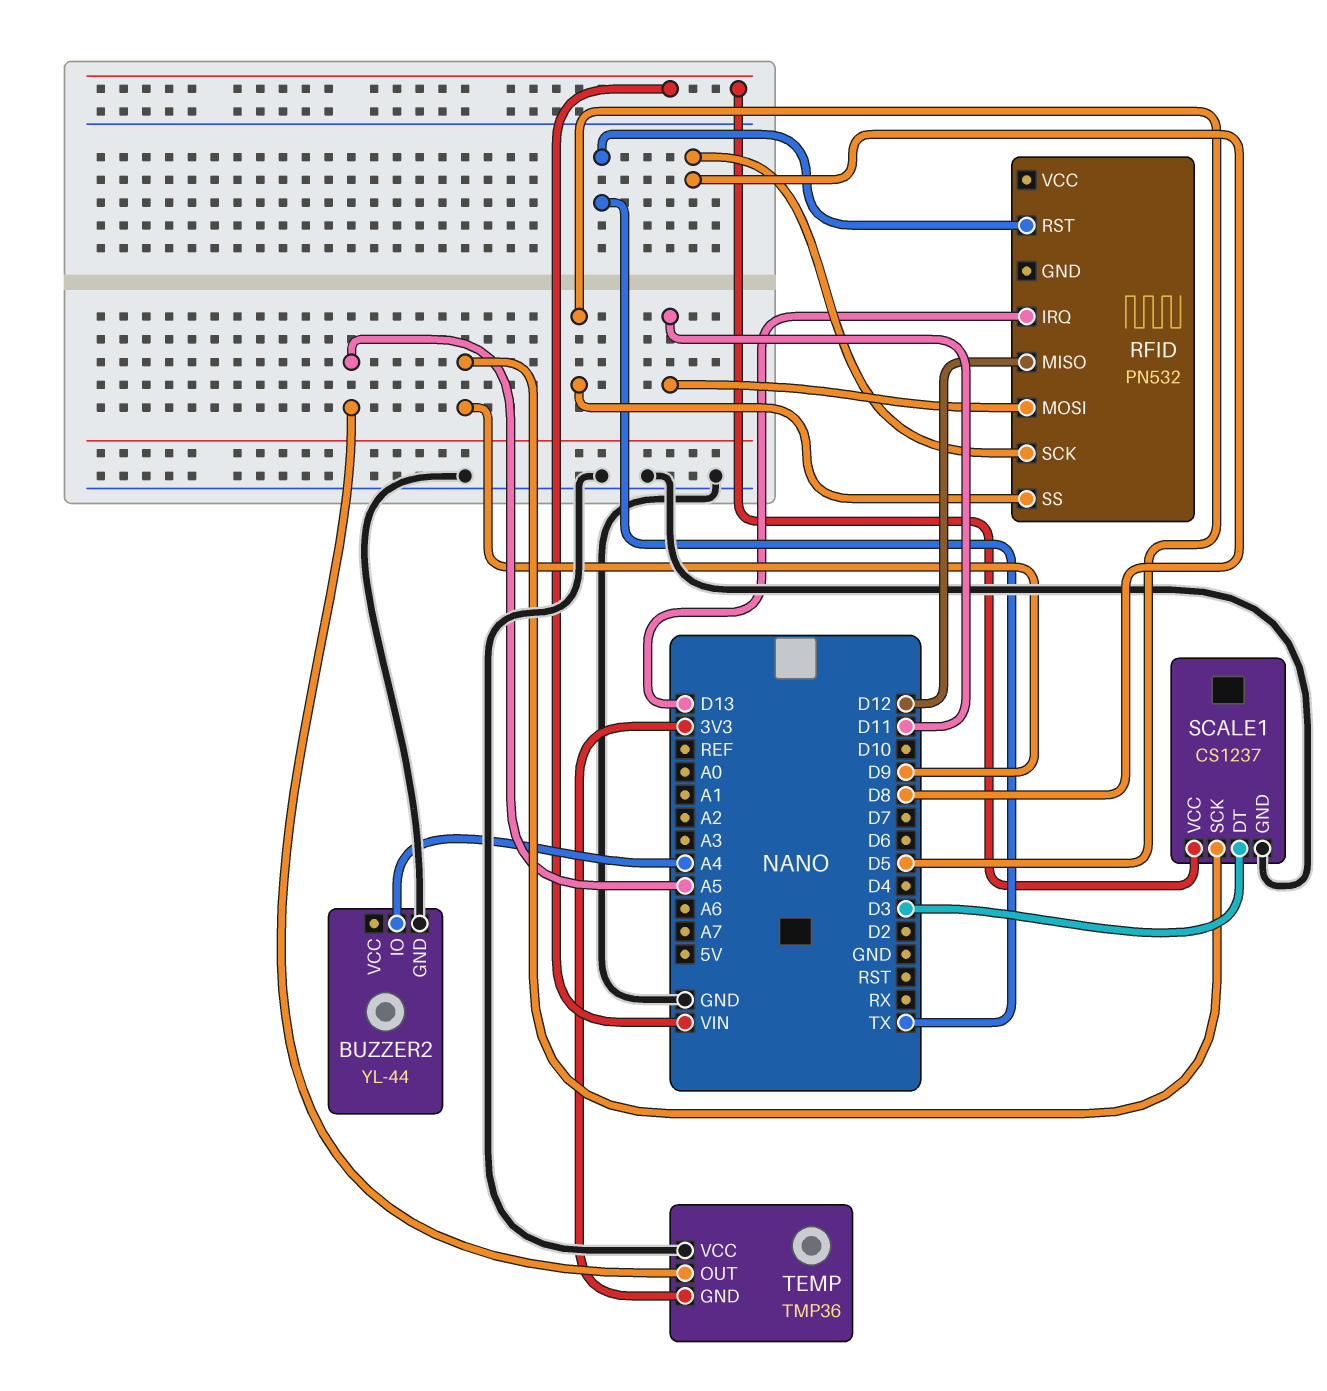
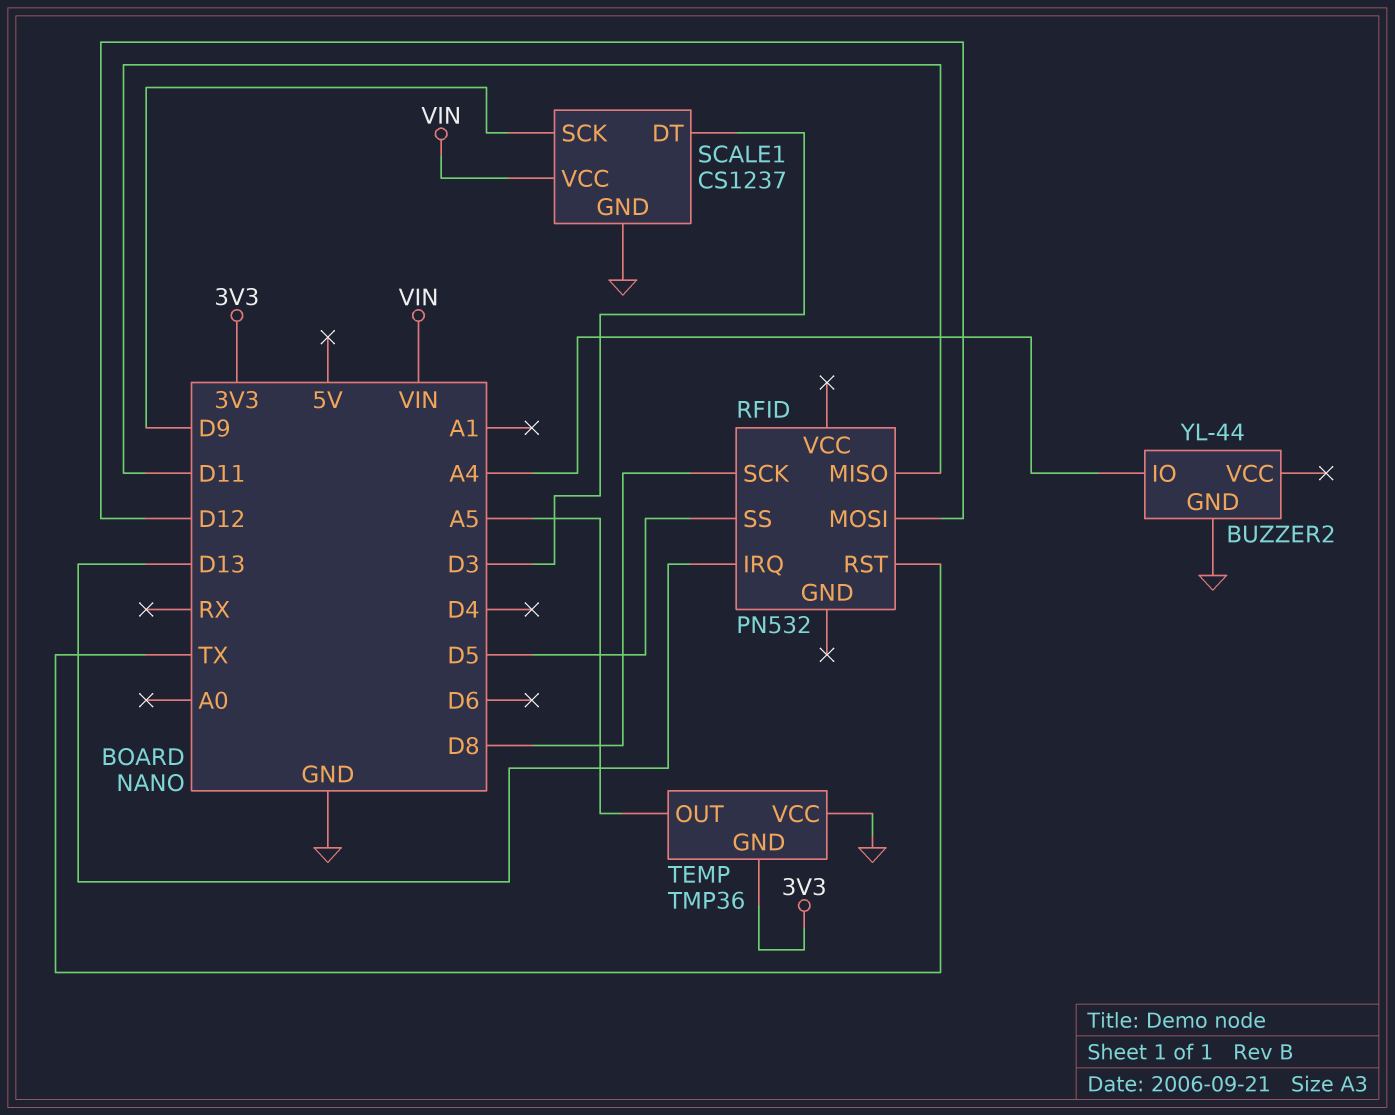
RFID pin MISO: D12 -> D11
RFID pin MOSI: D11 -> D12

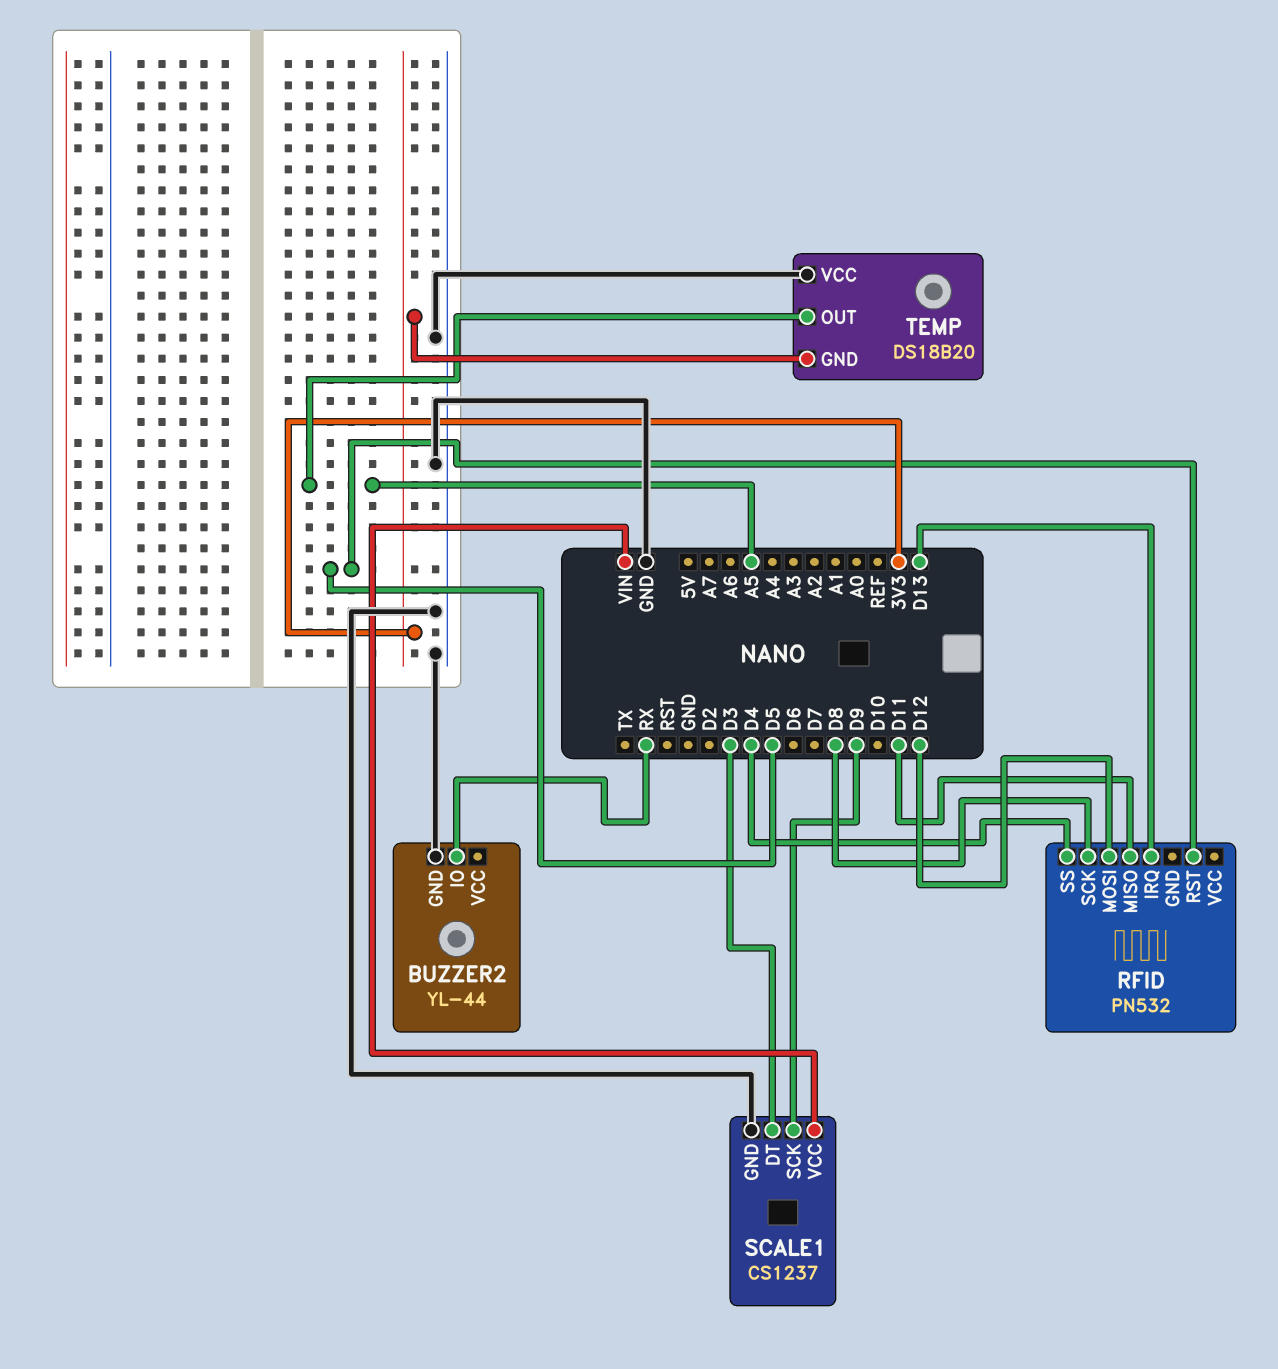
BUZZER2 pin IO: A4 -> RX
RFID pin RST: TX -> D5
RFID pin SS: D5 -> D4
TEMP: TMP36 -> DS18B20

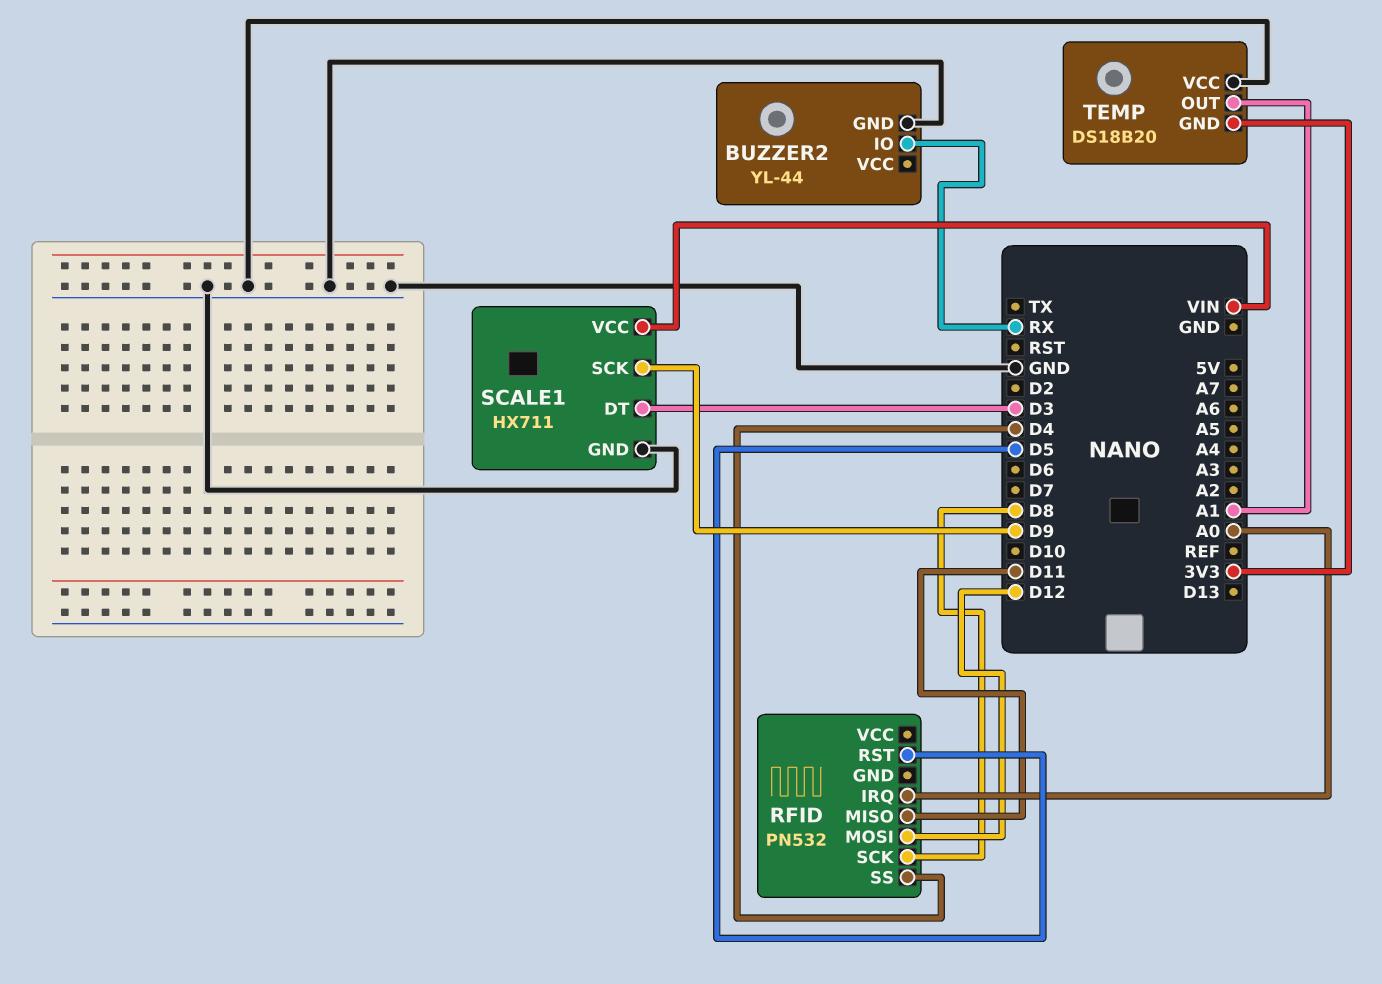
RFID pin IRQ: D13 -> A0
SCALE1: CS1237 -> HX711
TEMP pin OUT: A5 -> A1

